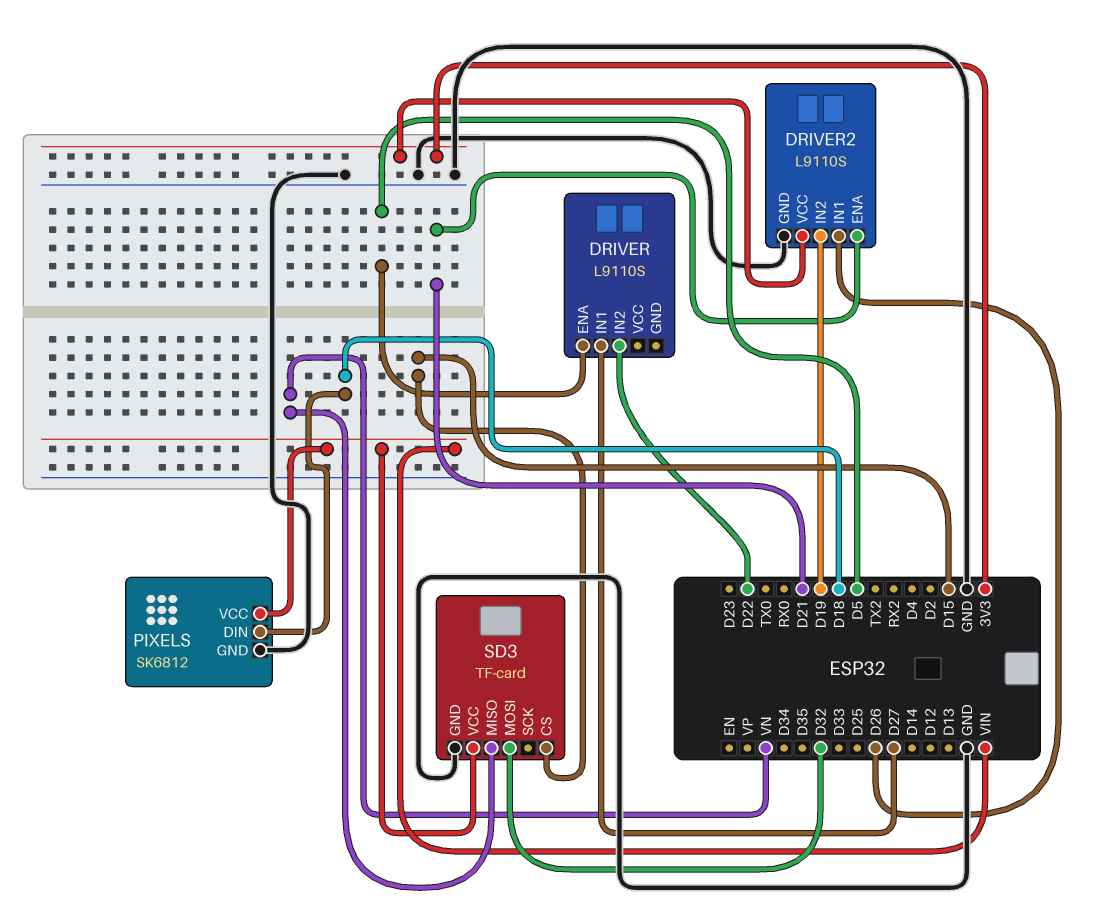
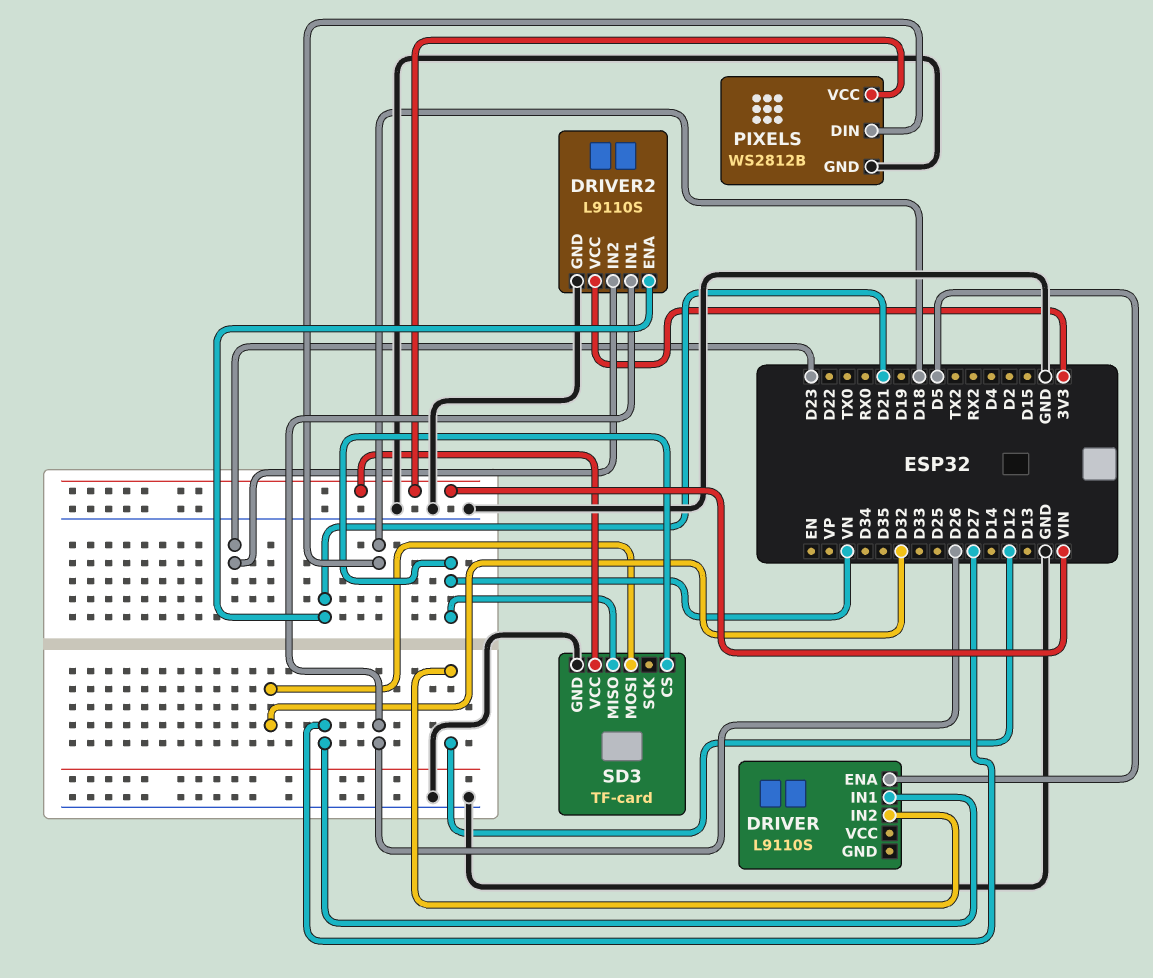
DRIVER pin IN2: D22 -> D12
DRIVER2 pin IN2: D19 -> D23
PIXELS: SK6812 -> WS2812B
SD3 pin CS: D15 -> VN

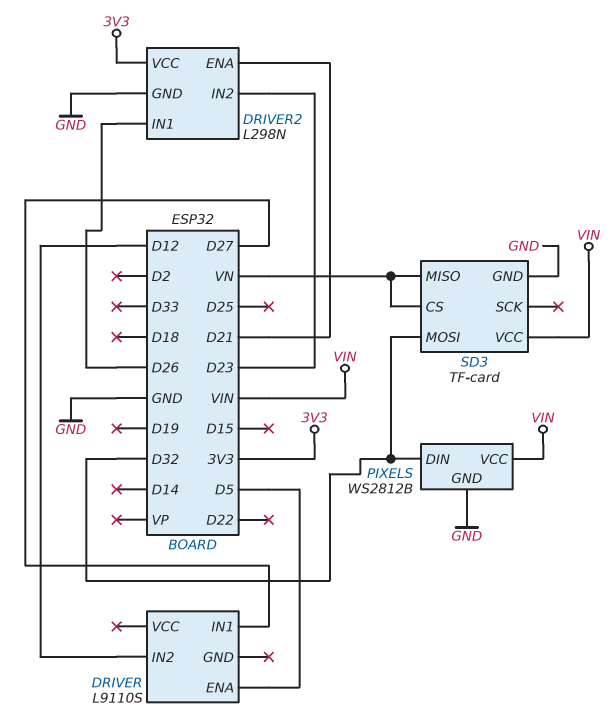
DRIVER2: L9110S -> L298N
PIXELS pin DIN: D18 -> D32

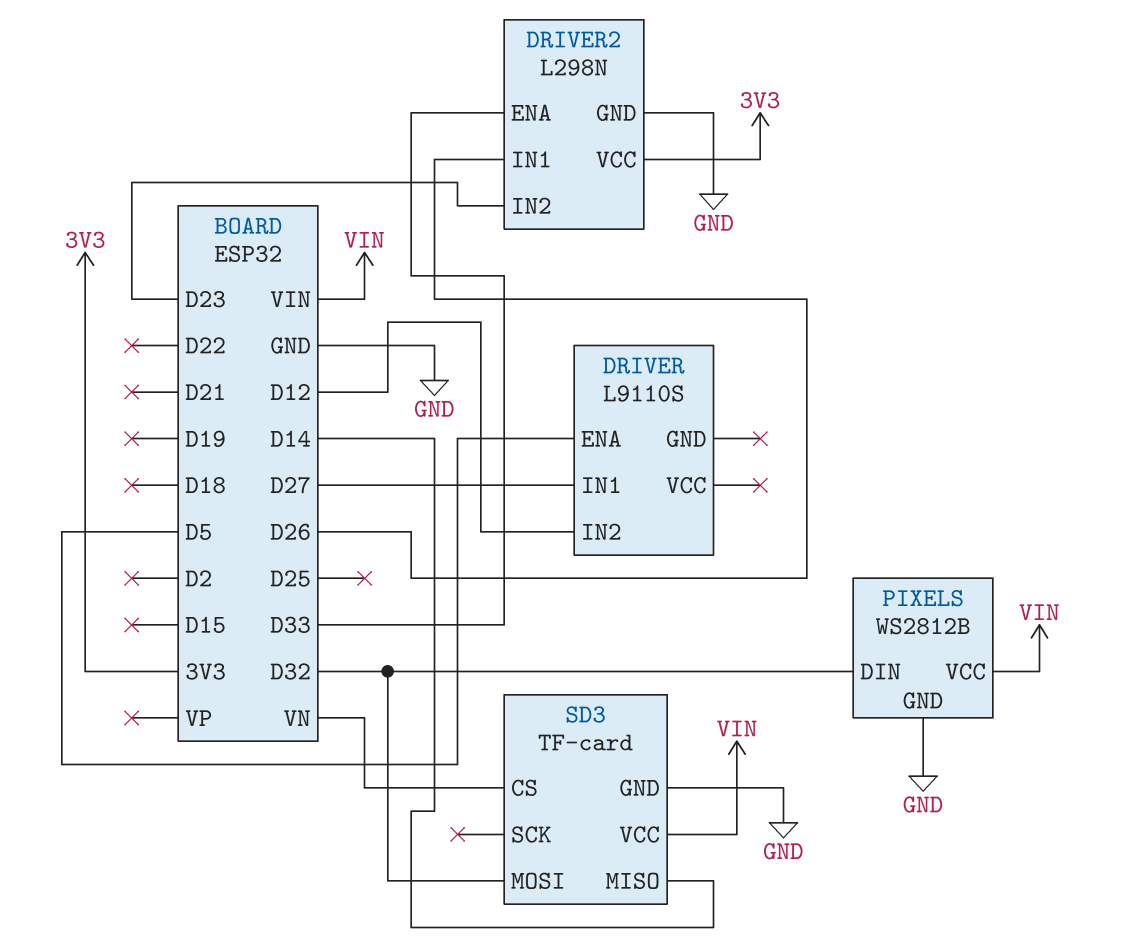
DRIVER2 pin ENA: D21 -> D33
SD3 pin MISO: VN -> D14

